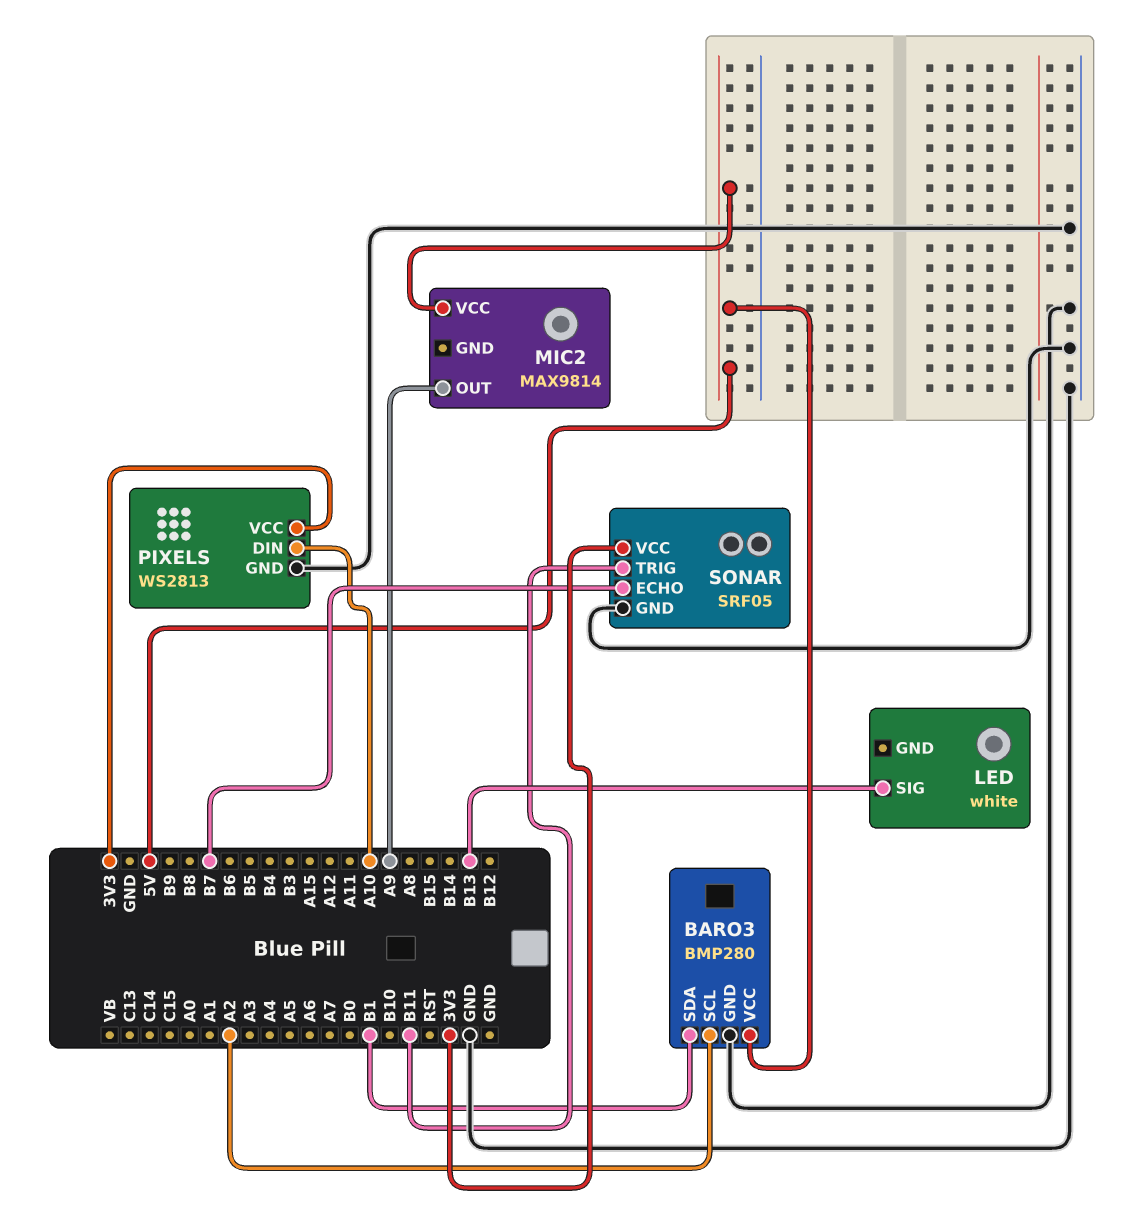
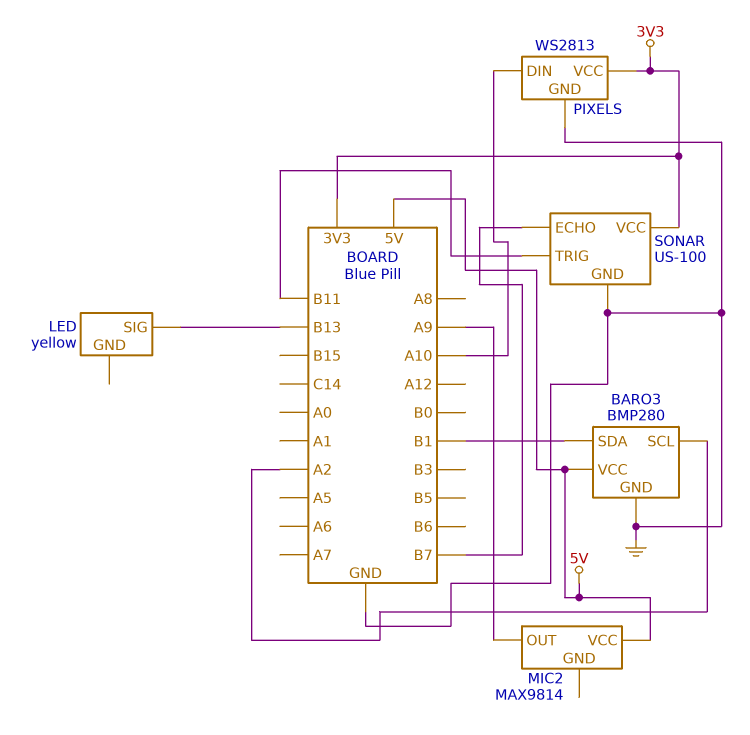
LED: white -> yellow
SONAR: SRF05 -> US-100

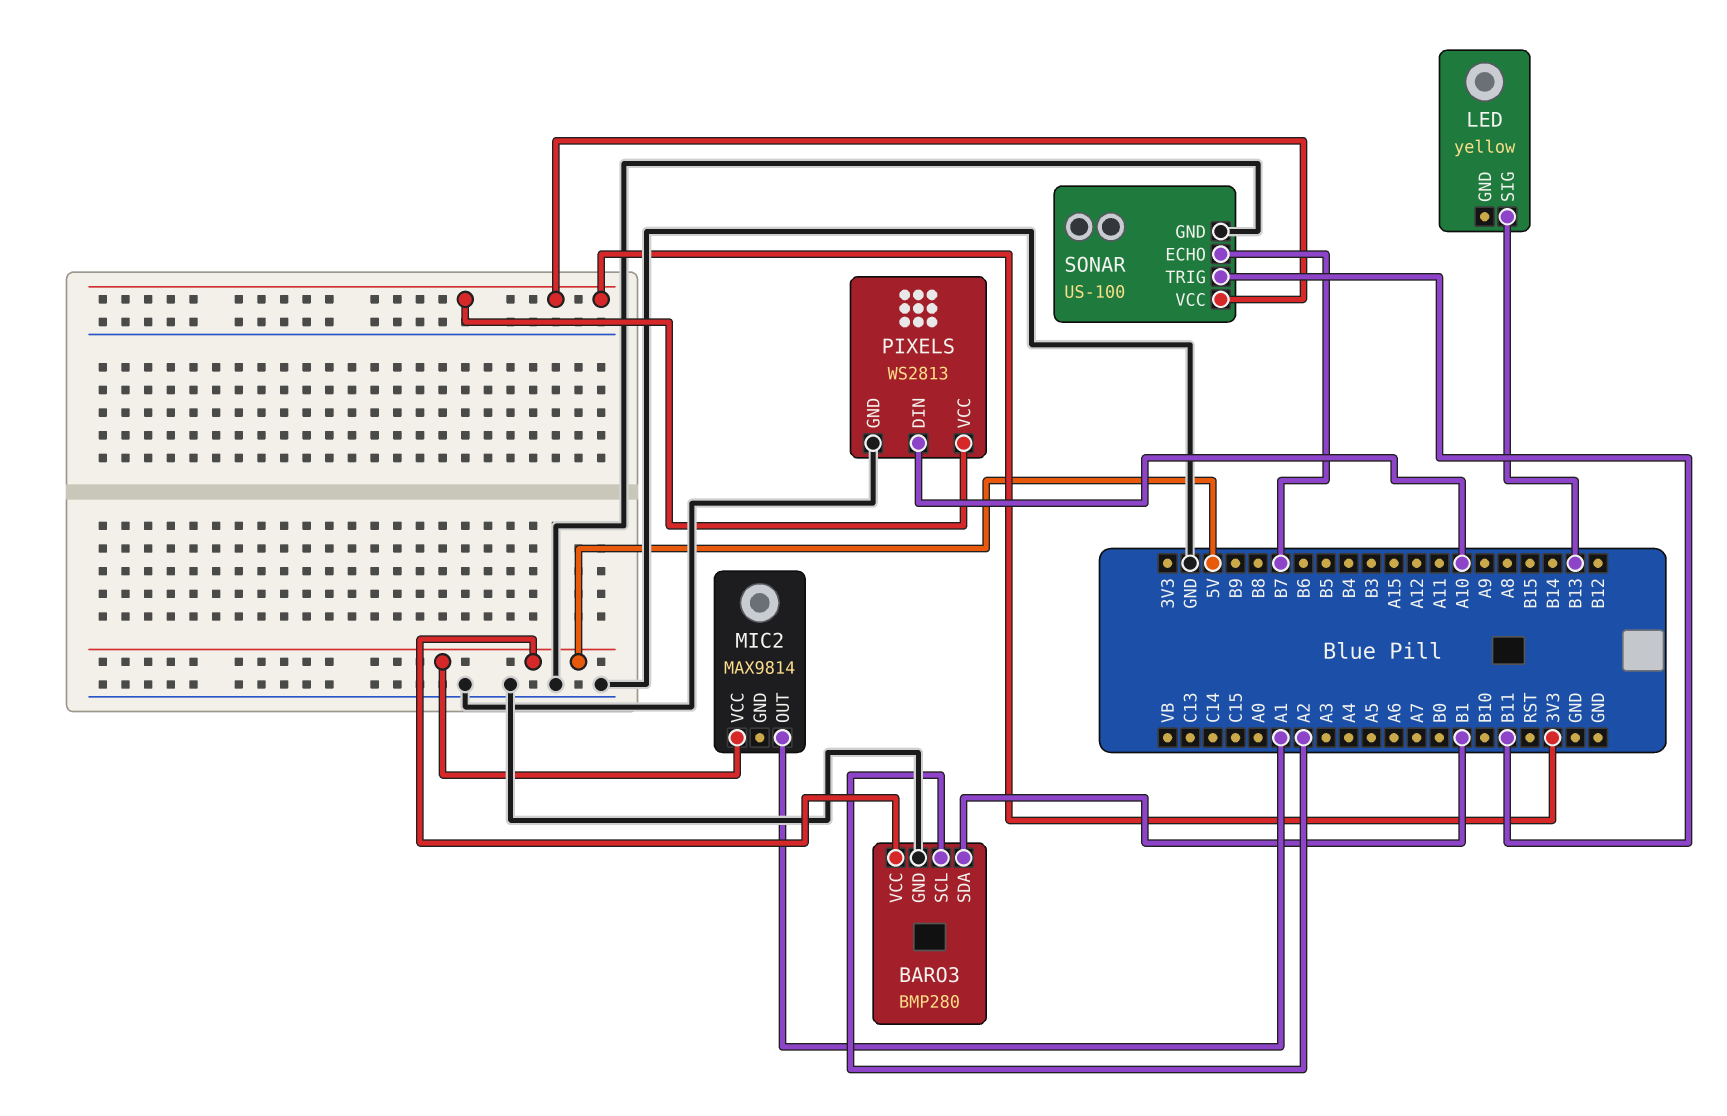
MIC2 pin OUT: A9 -> A1

